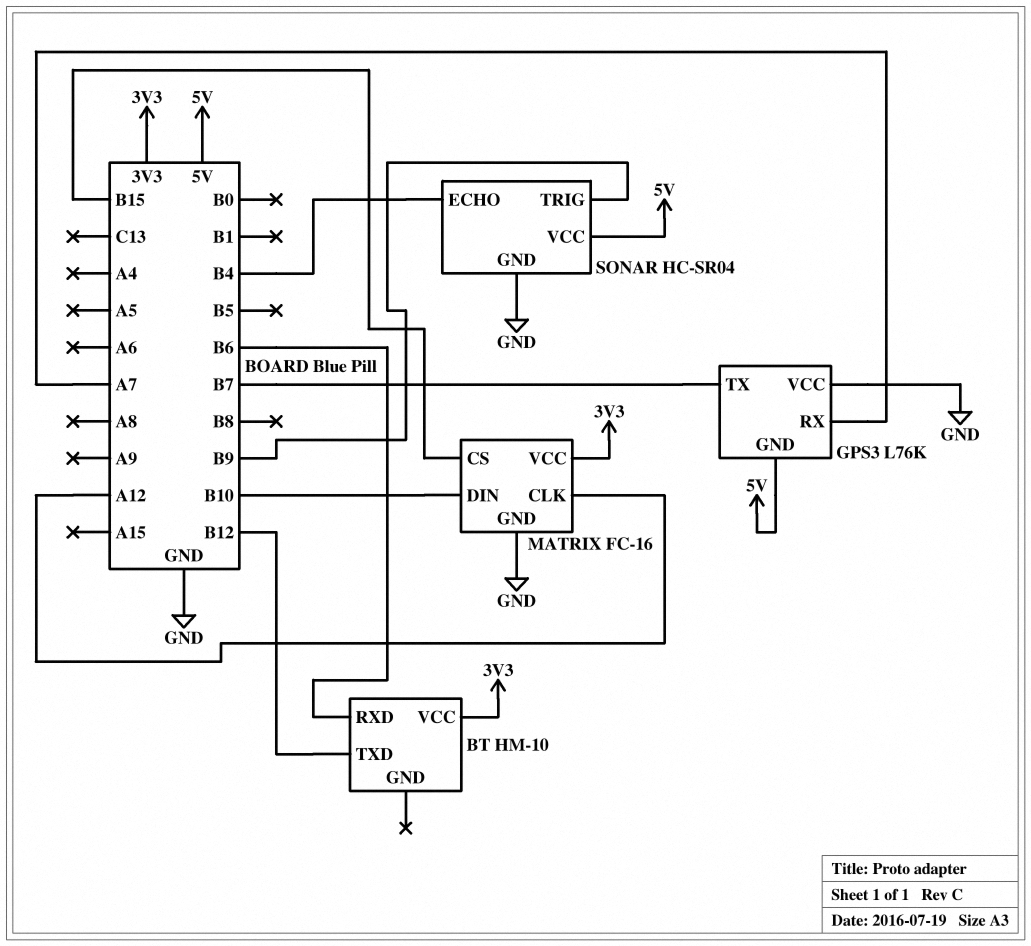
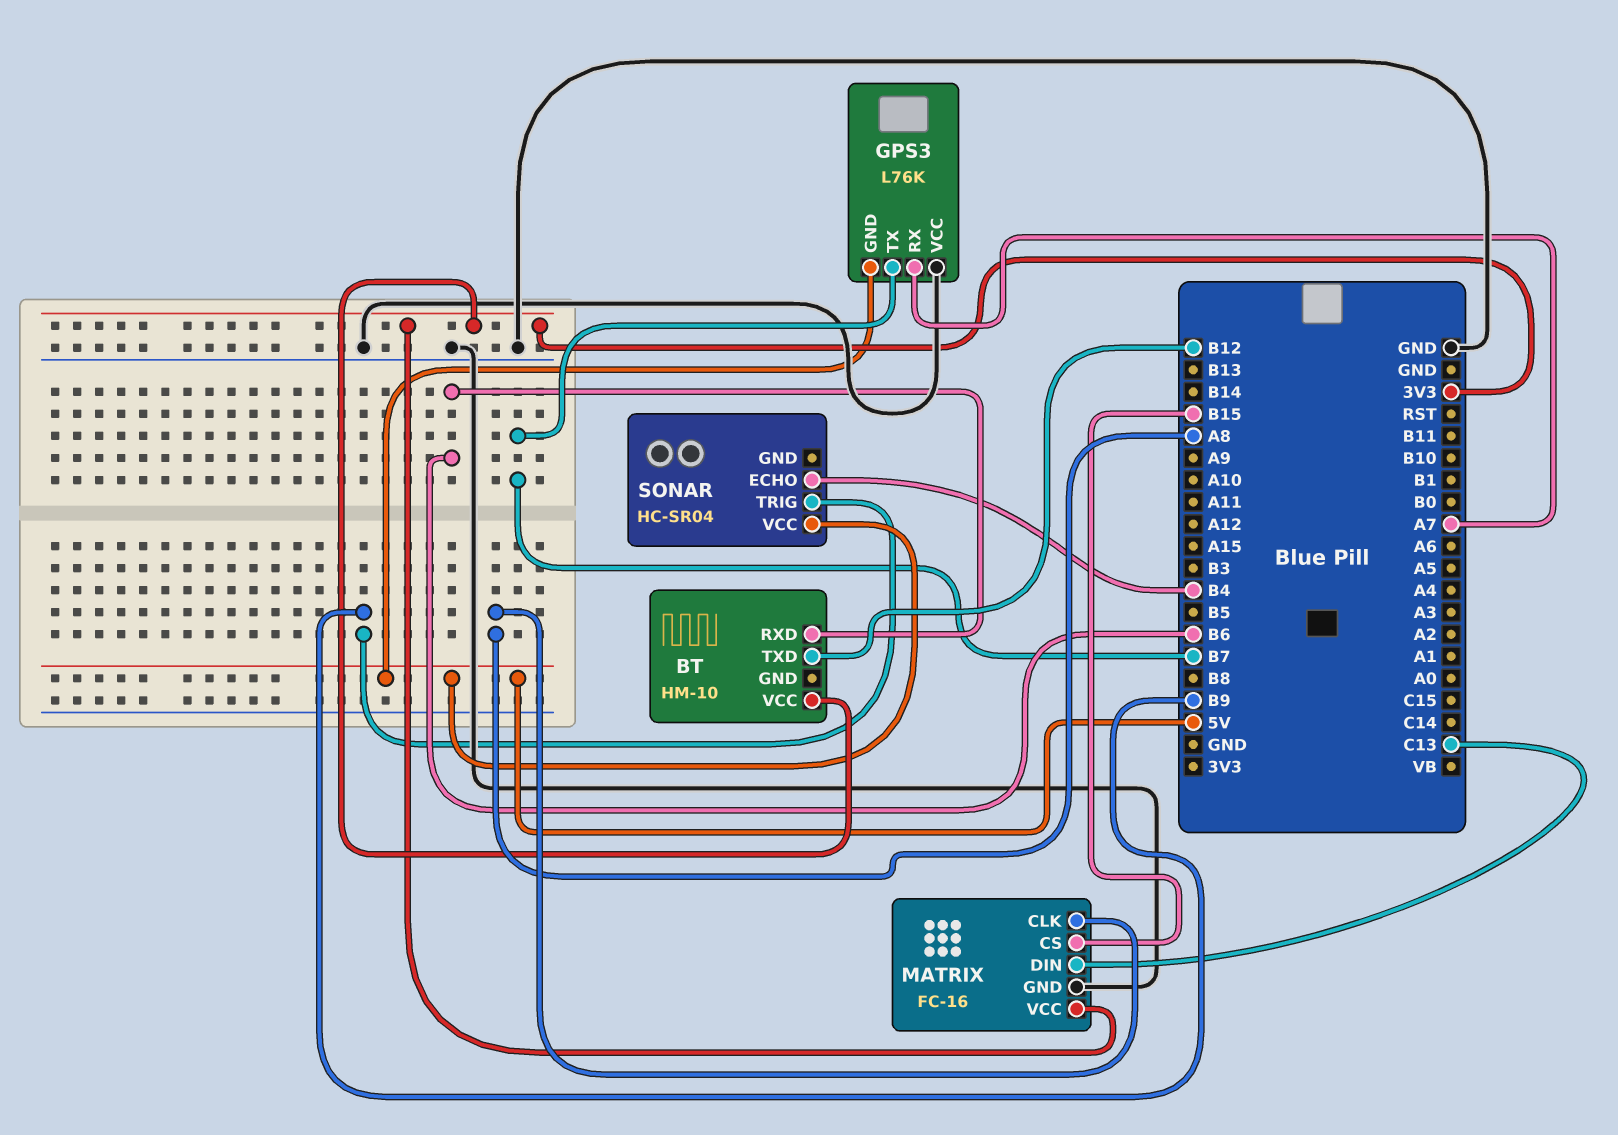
MATRIX pin CLK: A12 -> A8
MATRIX pin DIN: B10 -> C13
SONAR pin GND: GND -> none

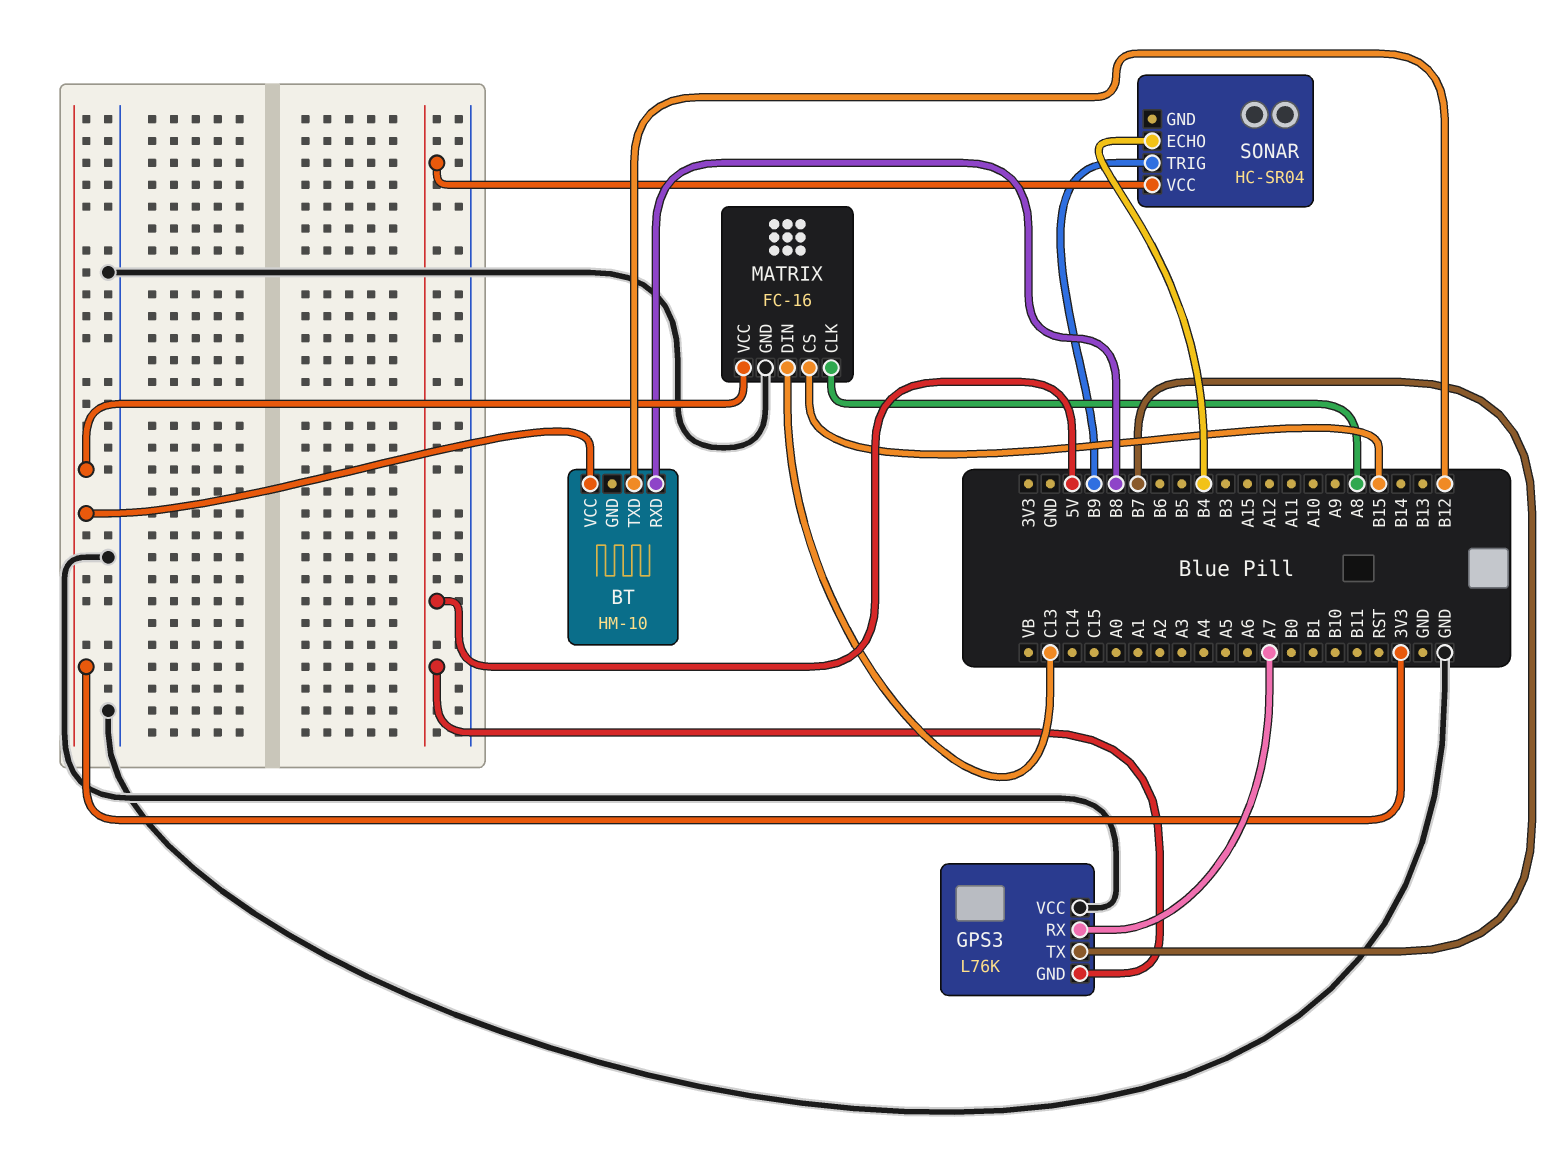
BT pin RXD: B6 -> B8

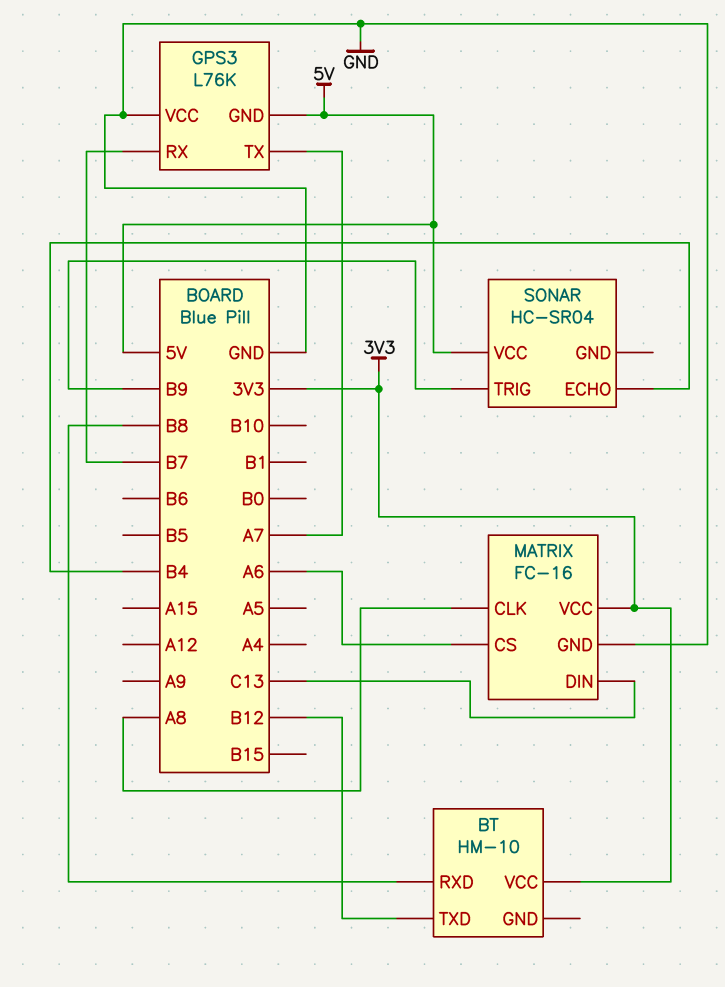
GPS3 pin RX: A7 -> B7
GPS3 pin TX: B7 -> A7
MATRIX pin CS: B15 -> A6

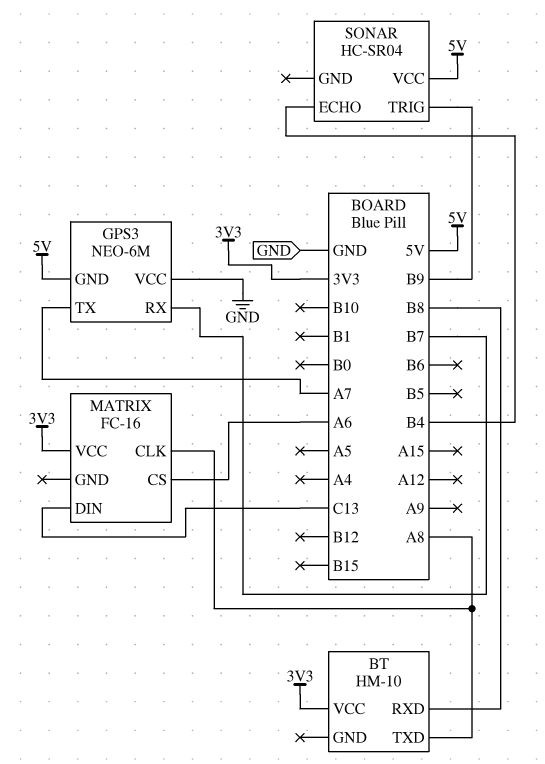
BT pin TXD: B12 -> A8
GPS3: L76K -> NEO-6M
MATRIX pin GND: GND -> none

